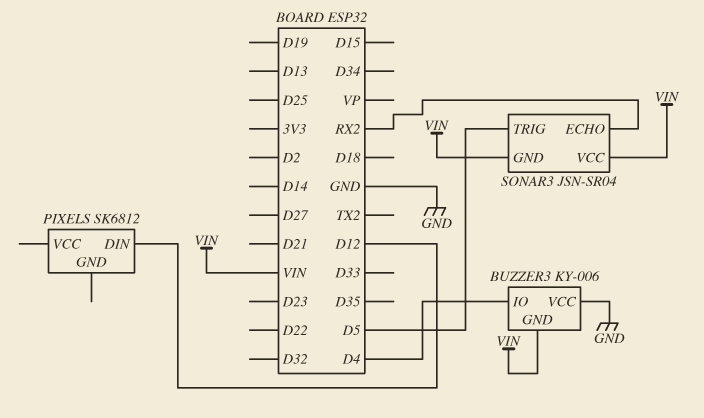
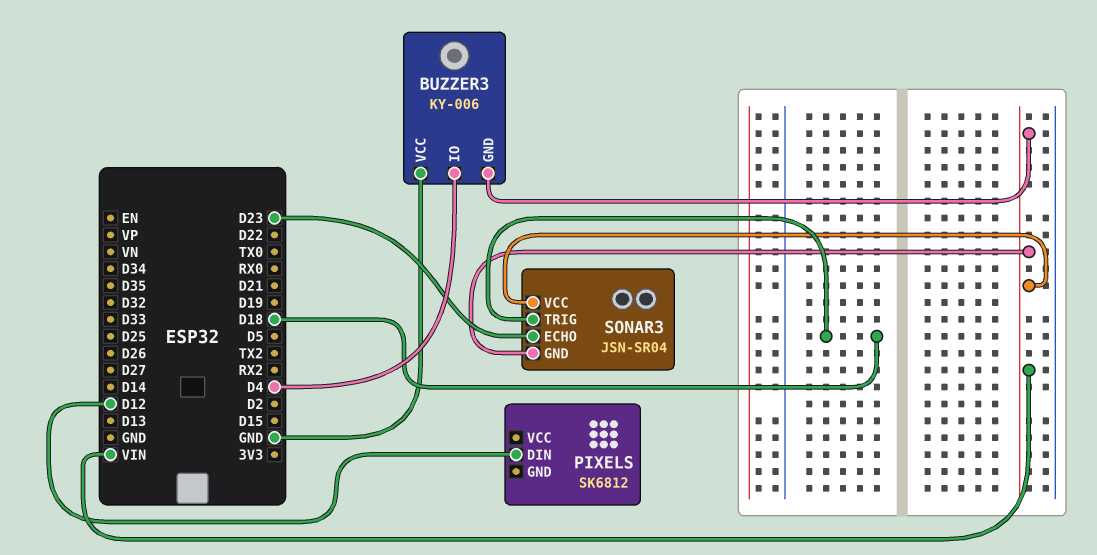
SONAR3 pin ECHO: RX2 -> D23
SONAR3 pin TRIG: D5 -> D18

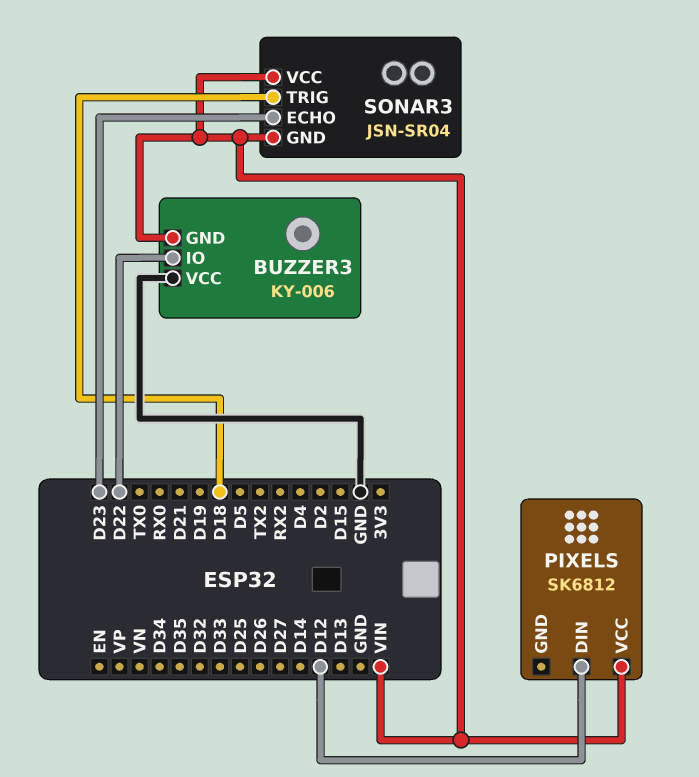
BUZZER3 pin IO: D4 -> D22
PIXELS pin VCC: none -> VIN

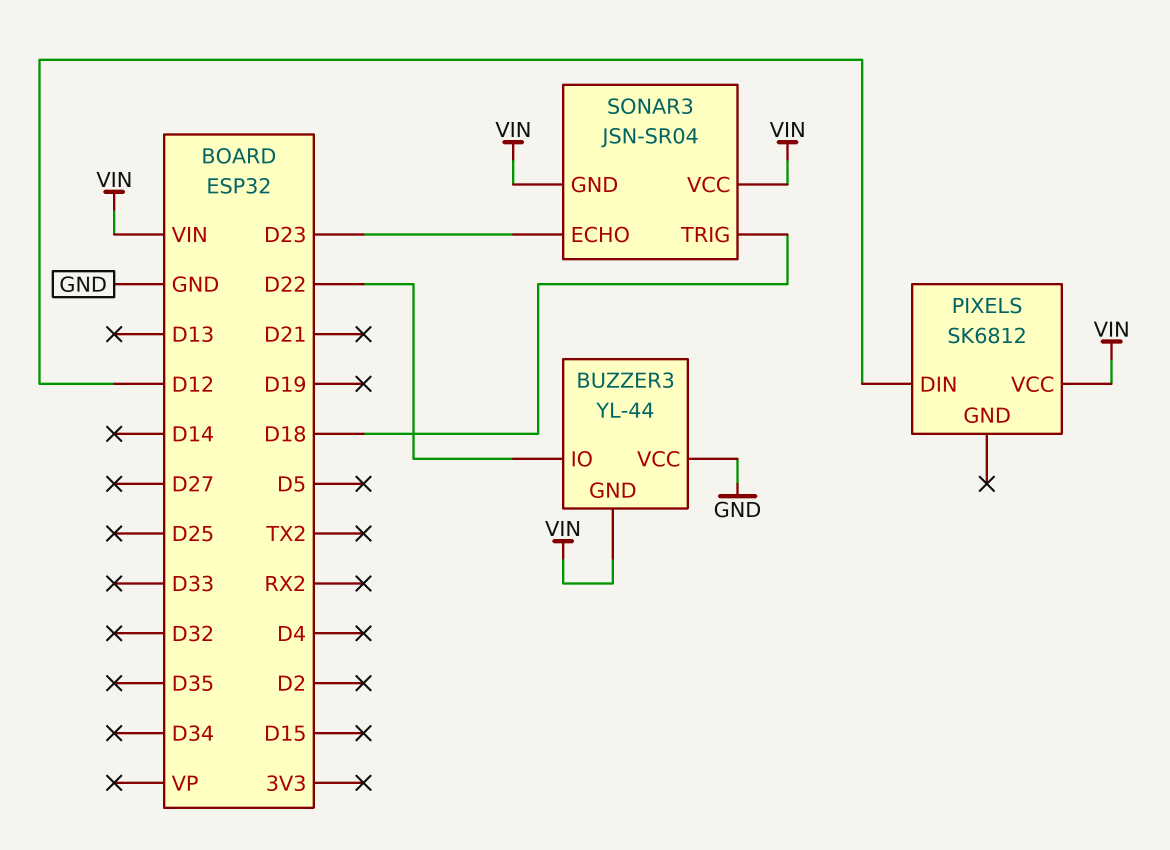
BUZZER3: KY-006 -> YL-44

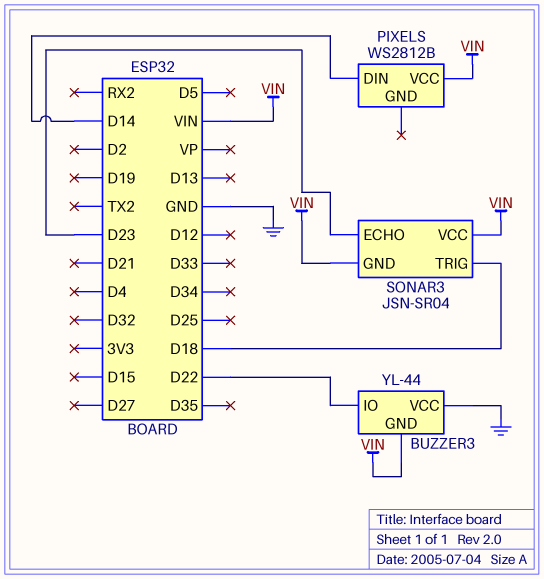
PIXELS: SK6812 -> WS2812B
PIXELS pin DIN: D12 -> D14

